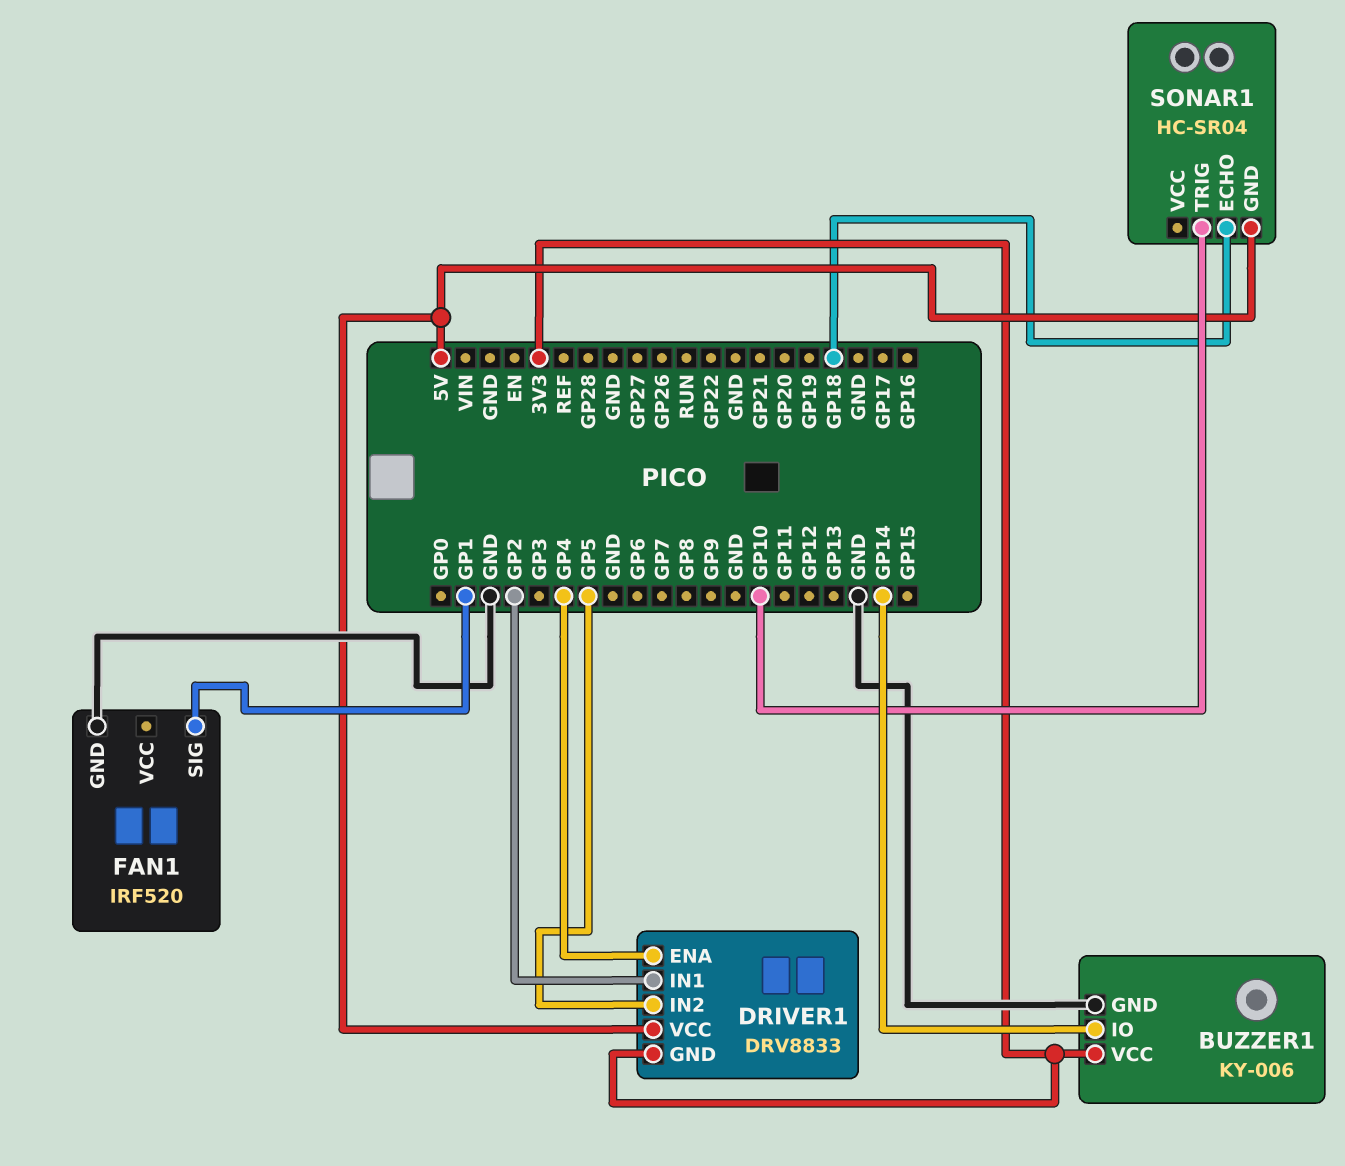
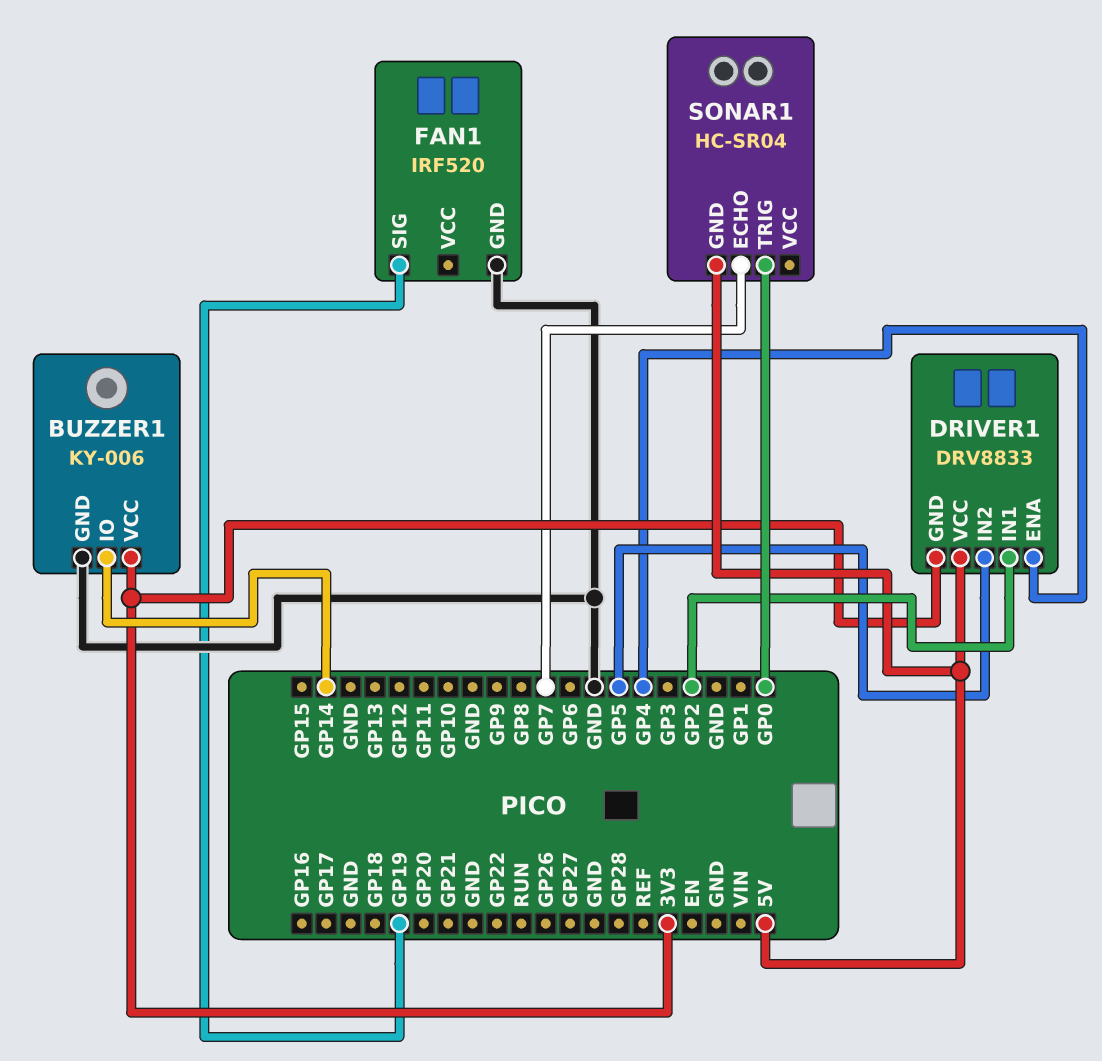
FAN1 pin SIG: GP1 -> GP19
SONAR1 pin ECHO: GP18 -> GP7
SONAR1 pin TRIG: GP10 -> GP0

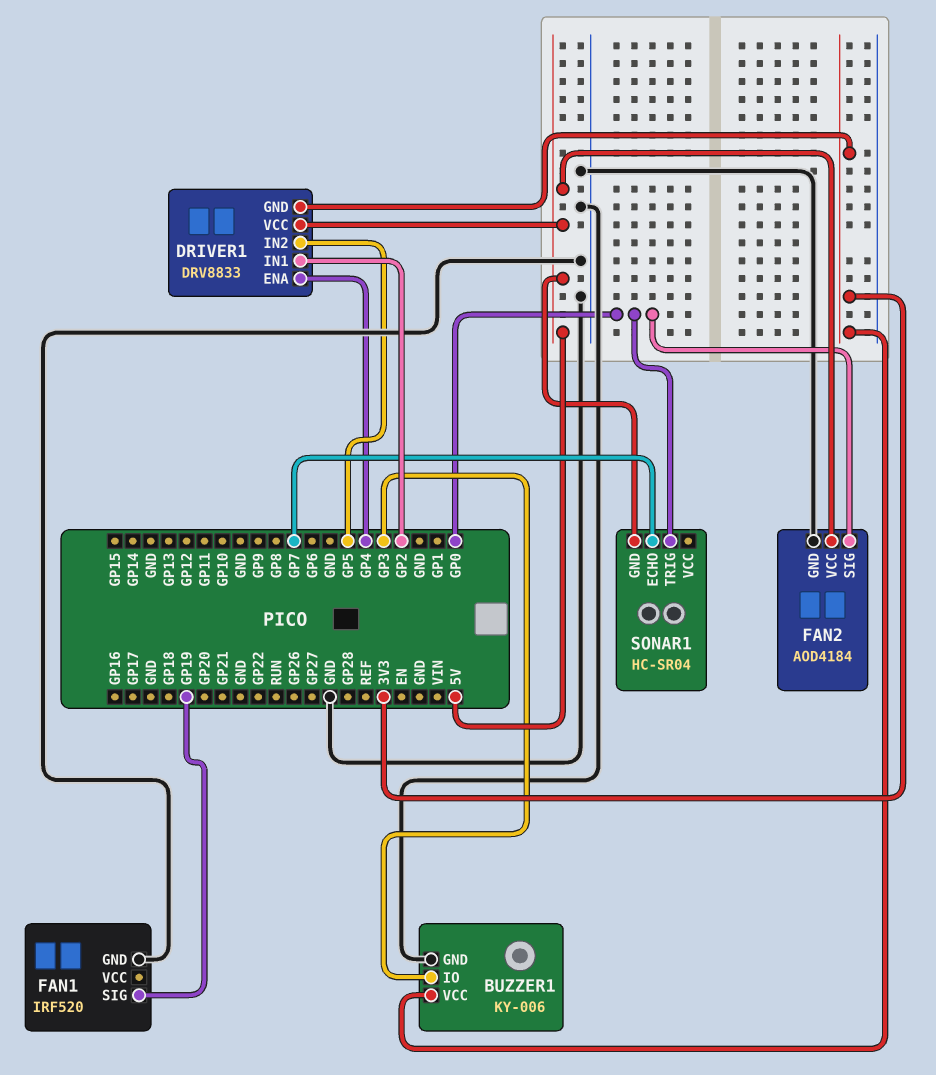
BUZZER1 pin IO: GP14 -> GP3
FAN2: none -> AOD4184
FAN2 pin GND: none -> GND
FAN2 pin SIG: none -> GP0
FAN2 pin VCC: none -> 5V

